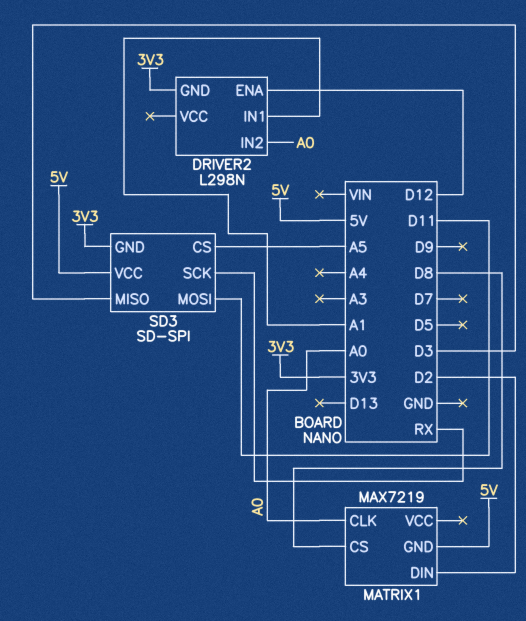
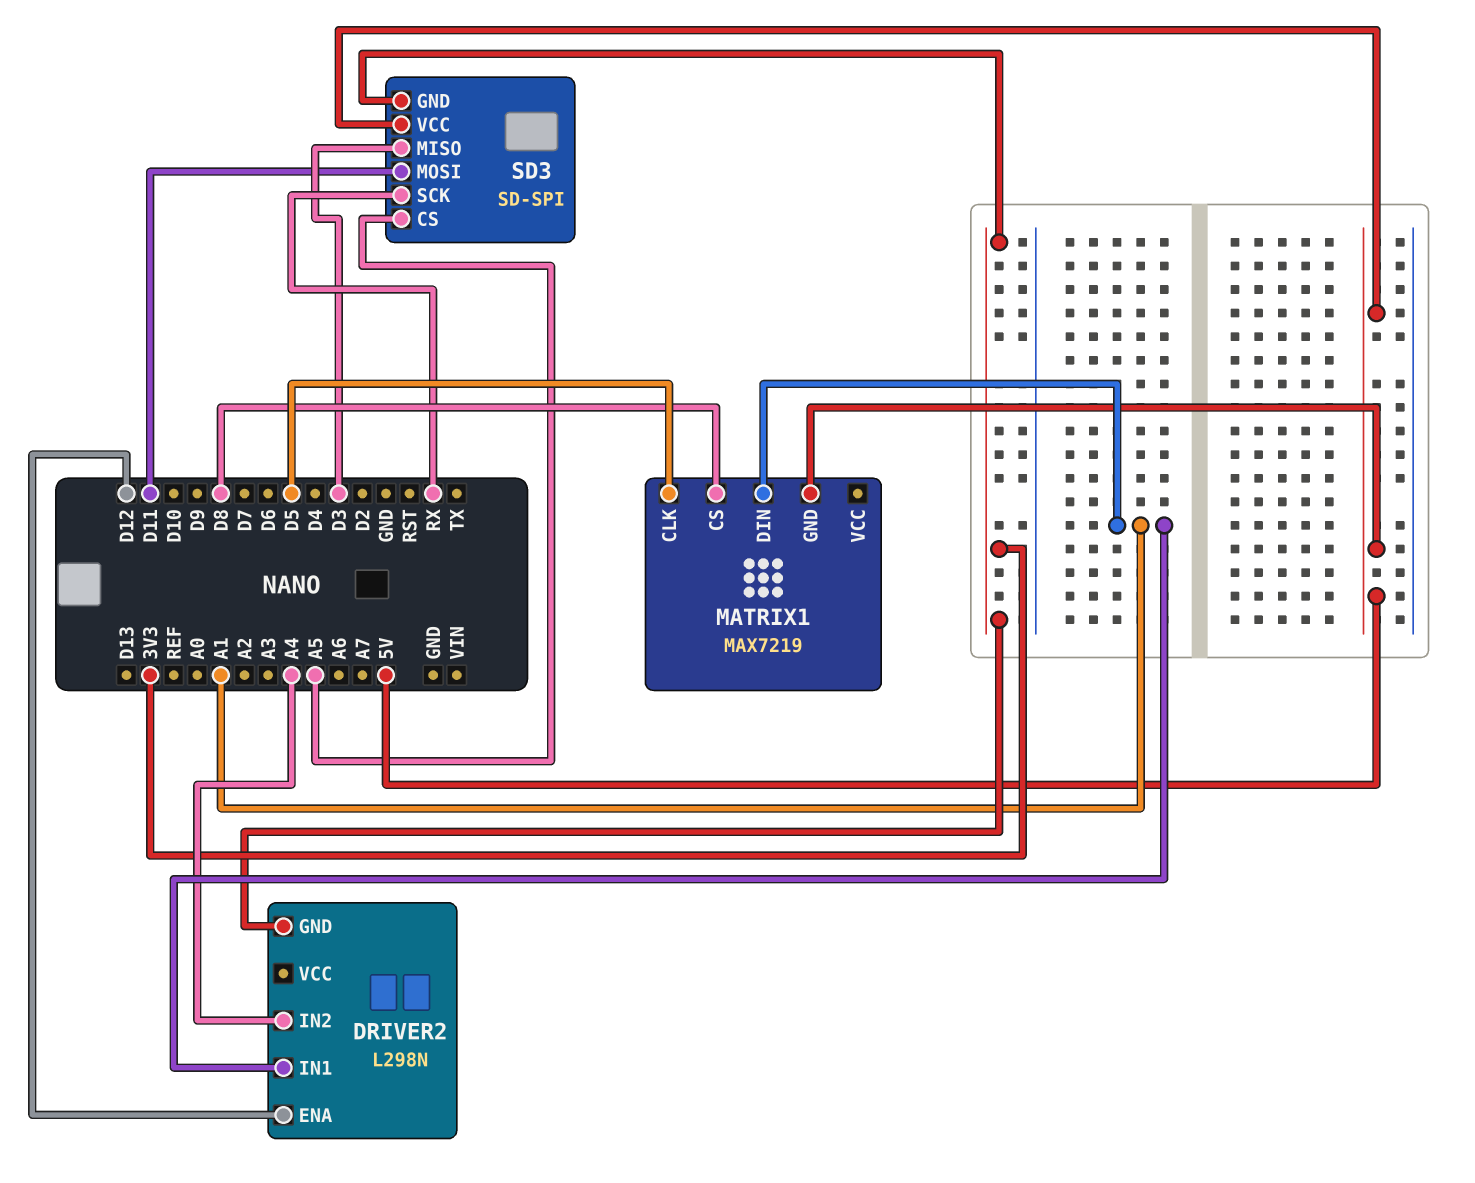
DRIVER2 pin IN2: A0 -> A4
MATRIX1 pin CLK: A0 -> D5
MATRIX1 pin DIN: D2 -> A1

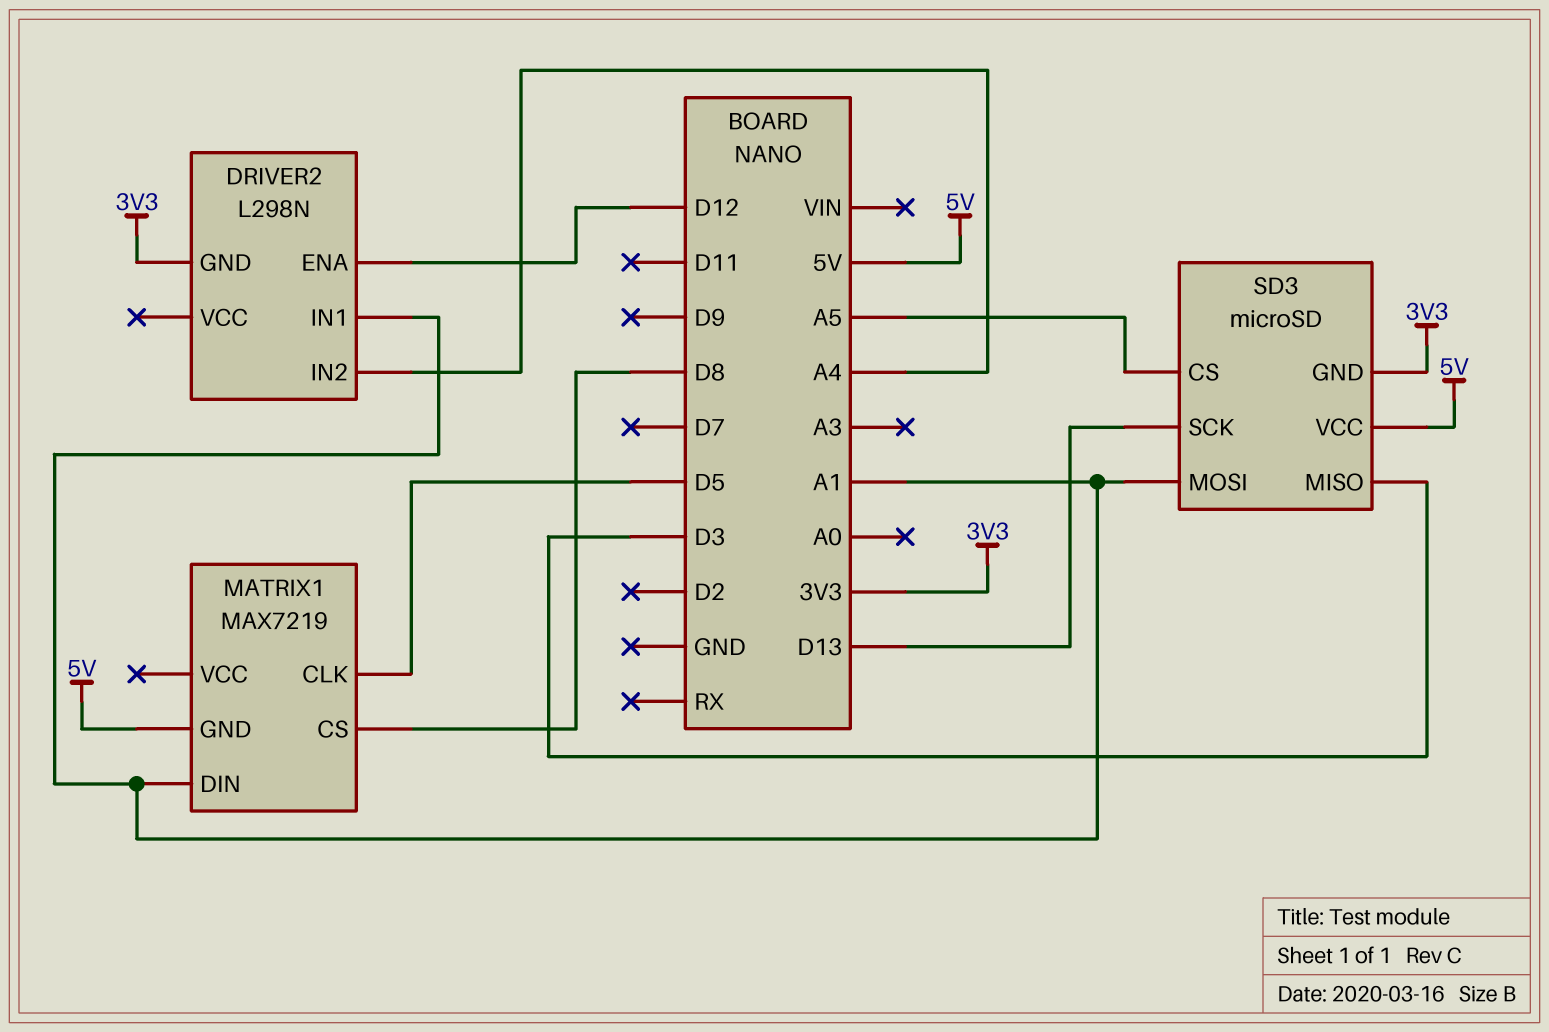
SD3: SD-SPI -> microSD
SD3 pin MOSI: D11 -> A1
SD3 pin SCK: RX -> D13

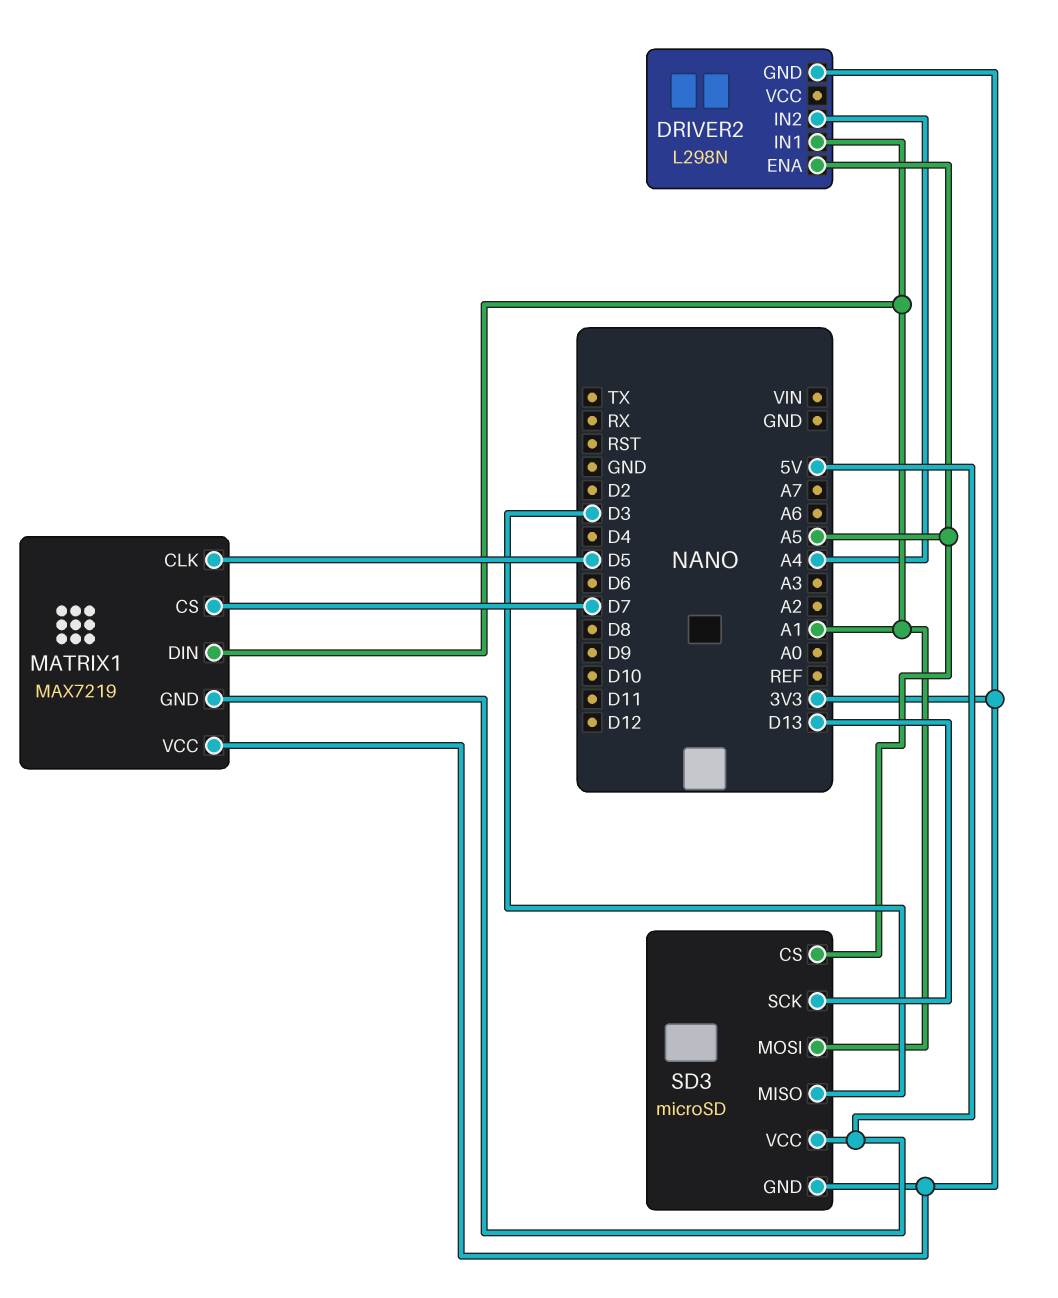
DRIVER2 pin ENA: D12 -> A5
MATRIX1 pin CS: D8 -> D7
MATRIX1 pin VCC: none -> 3V3

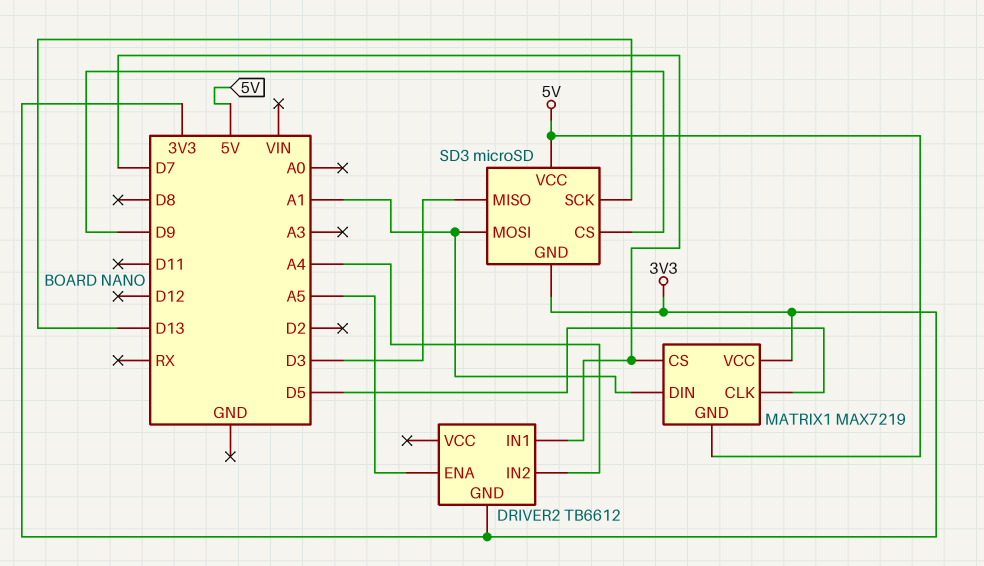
DRIVER2: L298N -> TB6612
DRIVER2 pin IN1: A1 -> D7
SD3 pin CS: A5 -> D9

